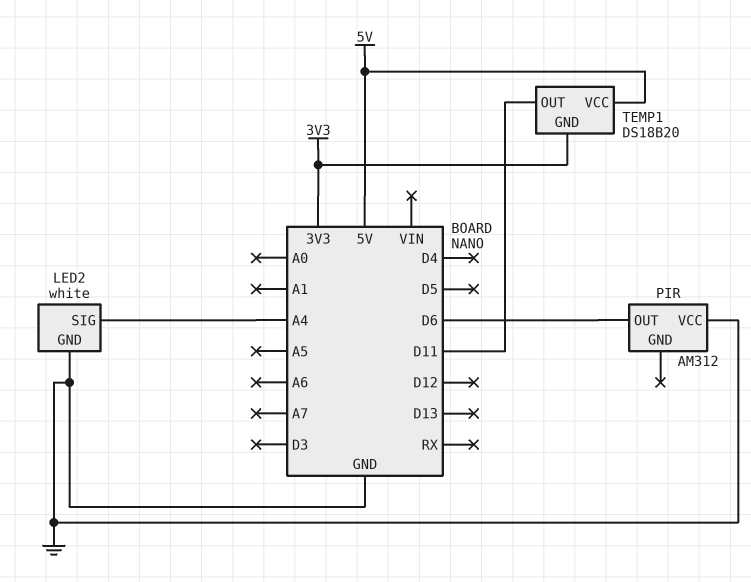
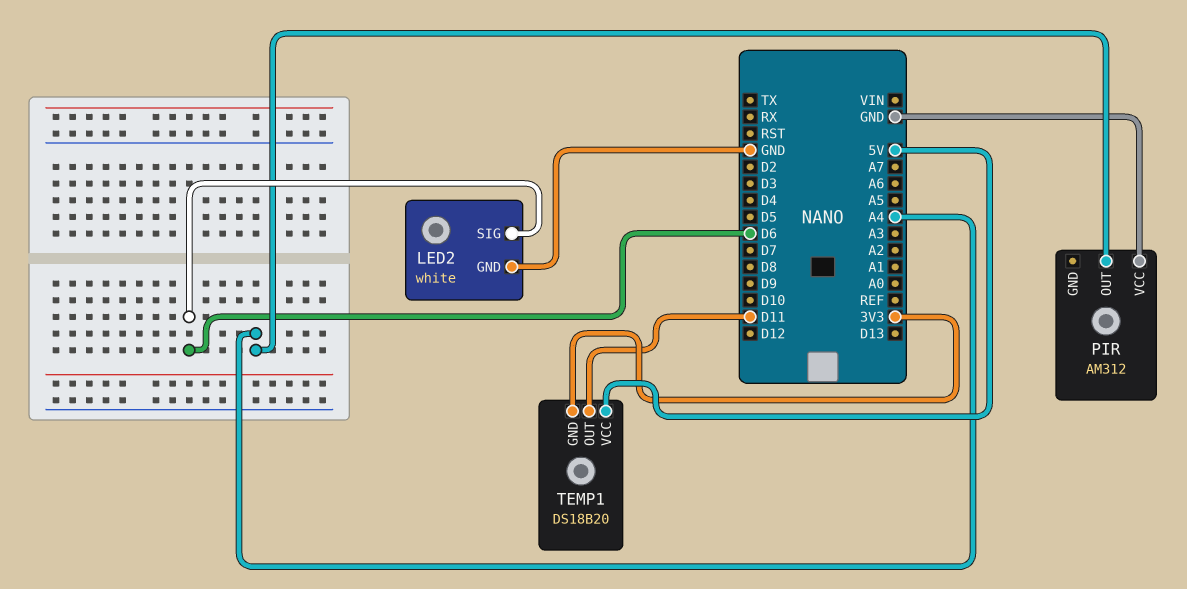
LED2 pin SIG: A4 -> D6
PIR pin OUT: D6 -> A4

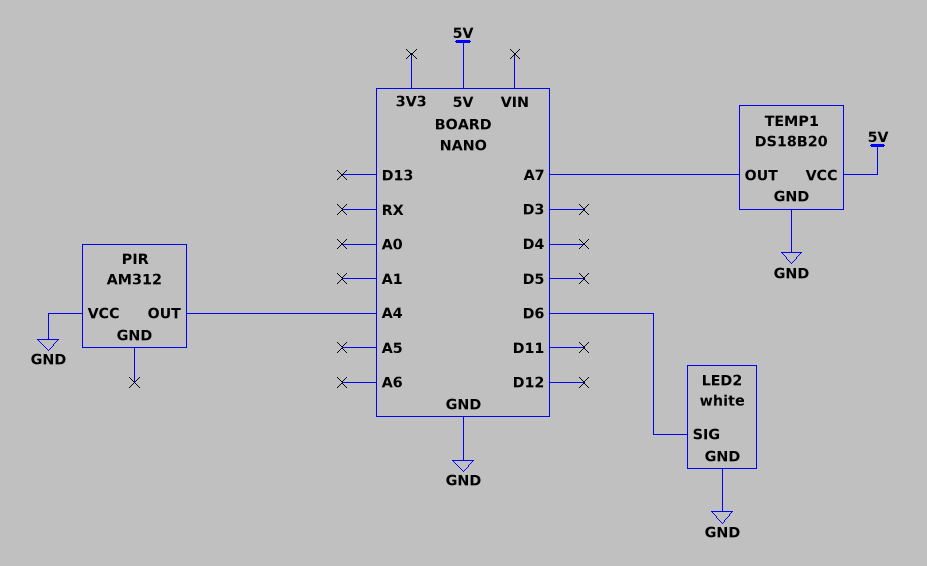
TEMP1 pin GND: 3V3 -> GND
TEMP1 pin OUT: D11 -> A7

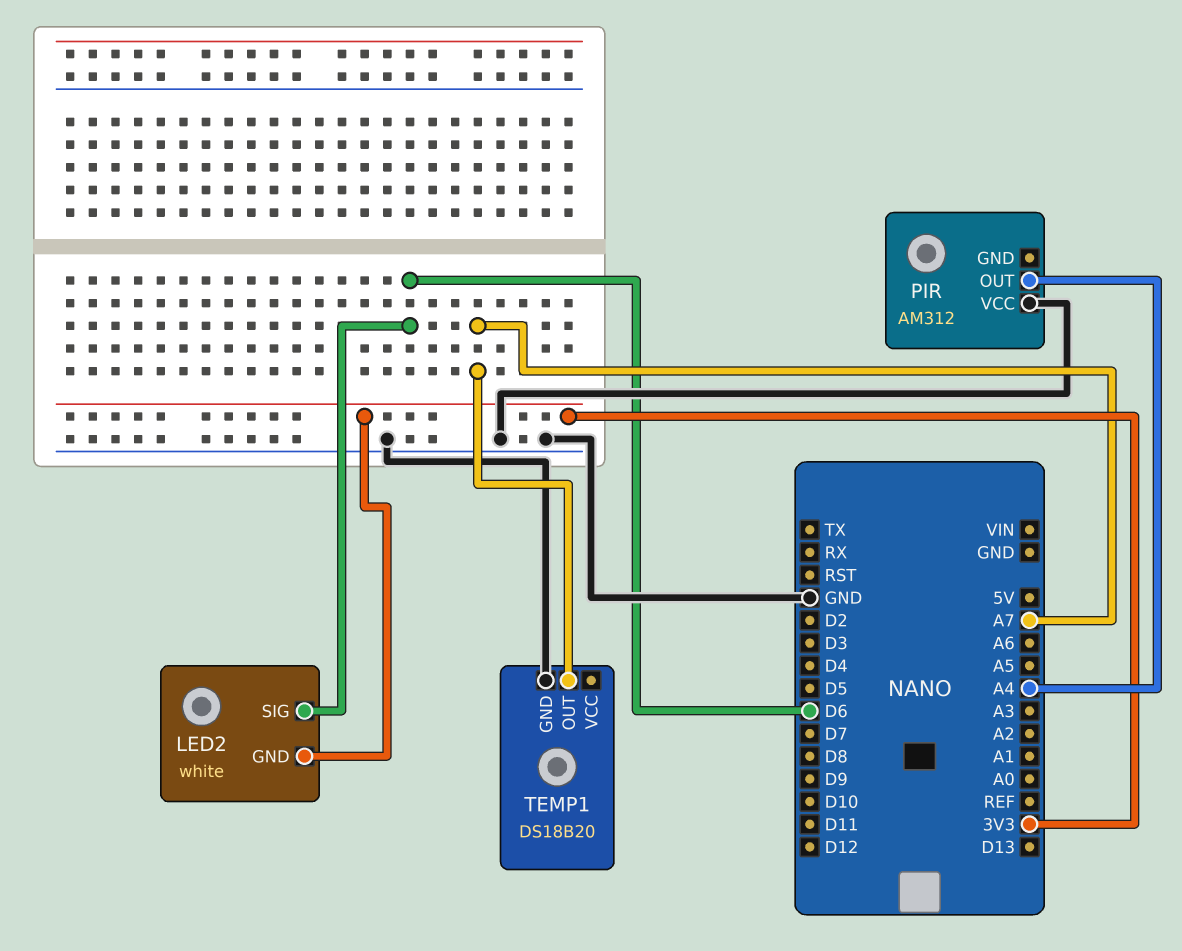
LED2 pin GND: GND -> 3V3
TEMP1 pin VCC: 5V -> none

